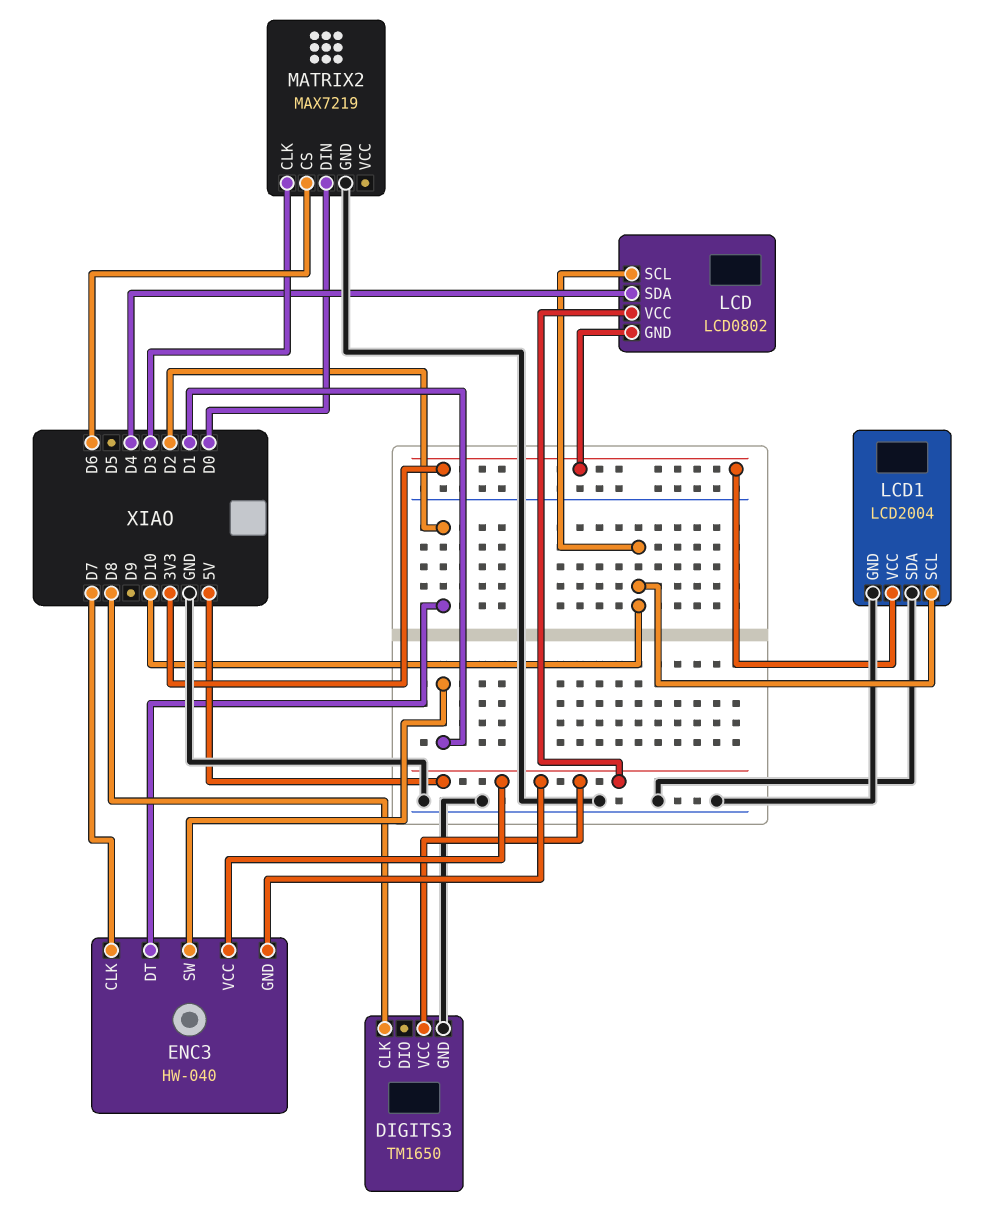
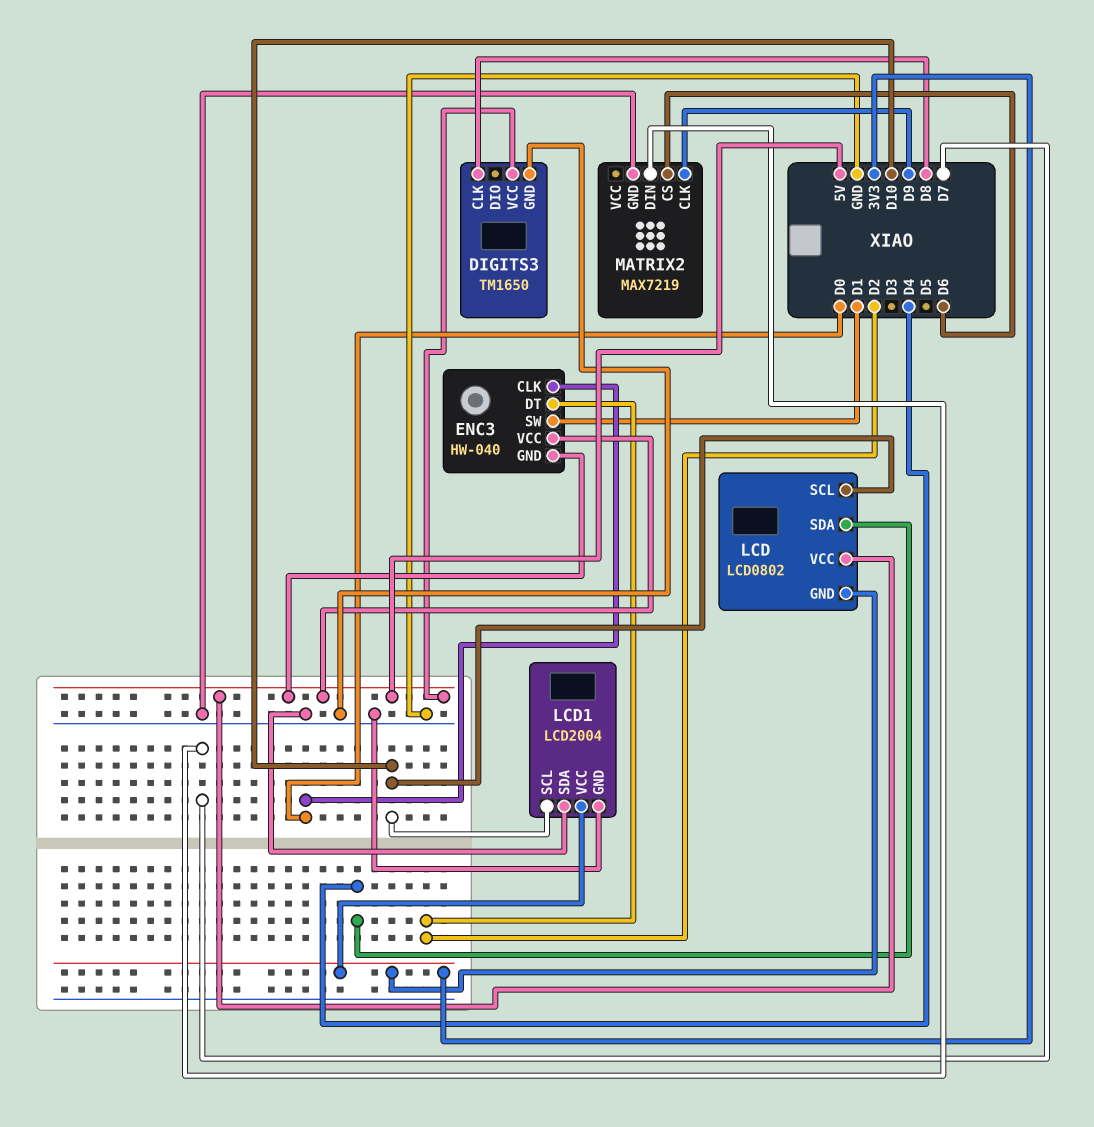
ENC3 pin CLK: D7 -> D0
MATRIX2 pin CLK: D3 -> D9
MATRIX2 pin DIN: D0 -> D7

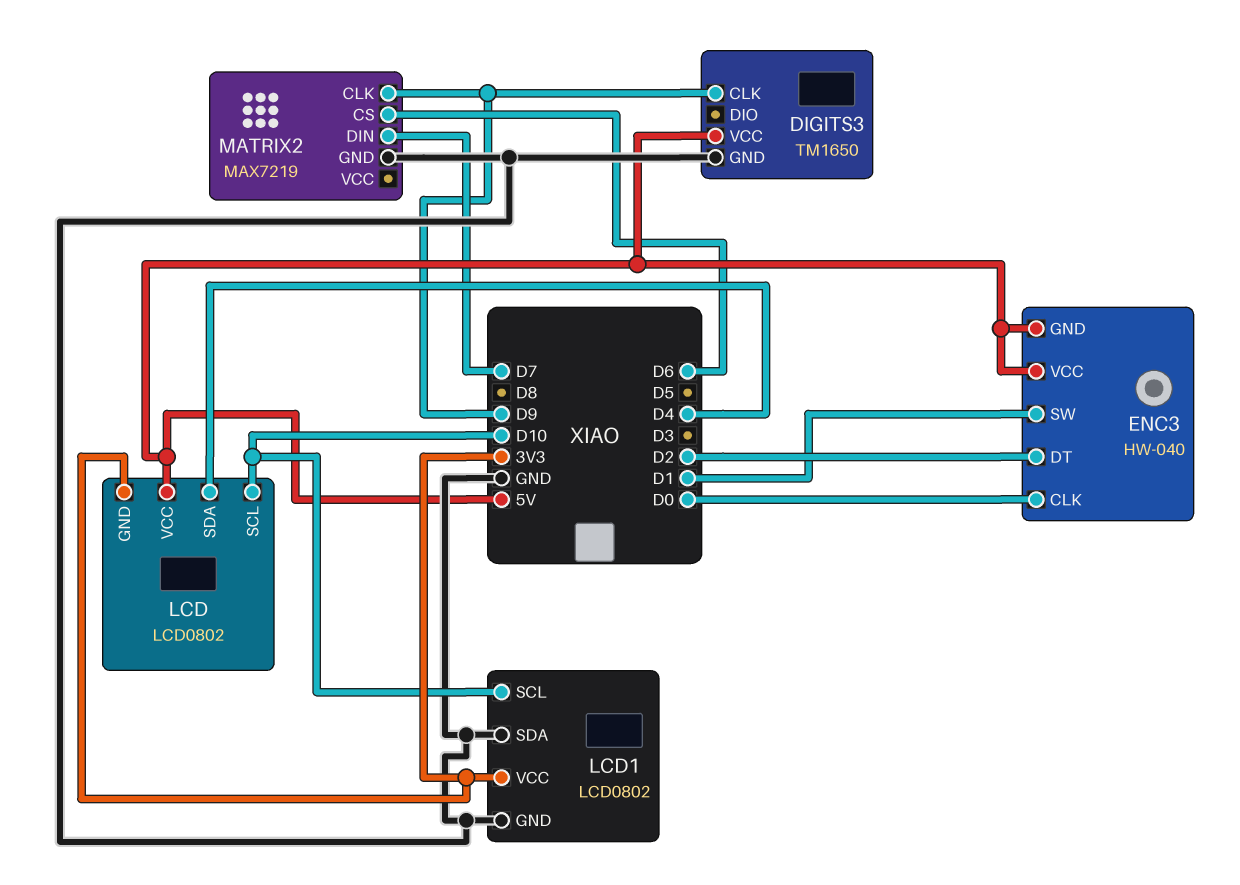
DIGITS3 pin CLK: D8 -> D9
LCD1: LCD2004 -> LCD0802

